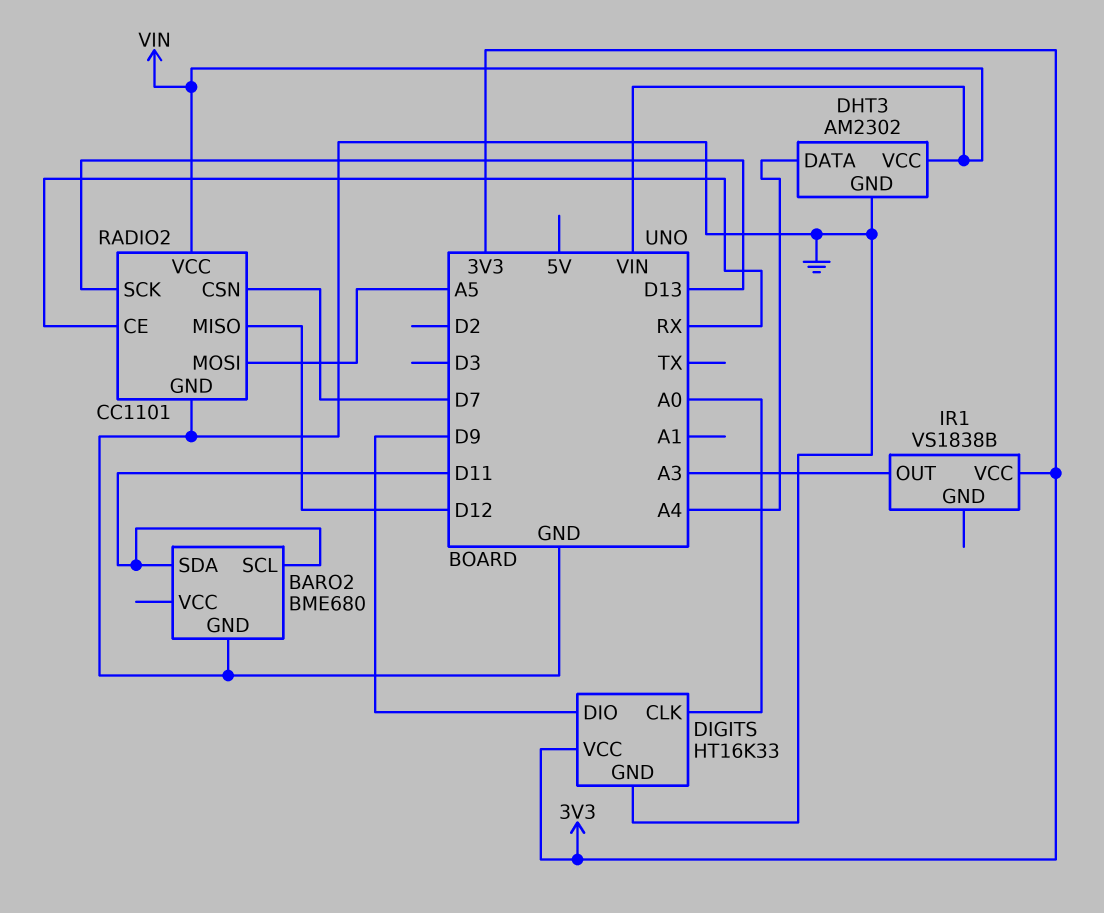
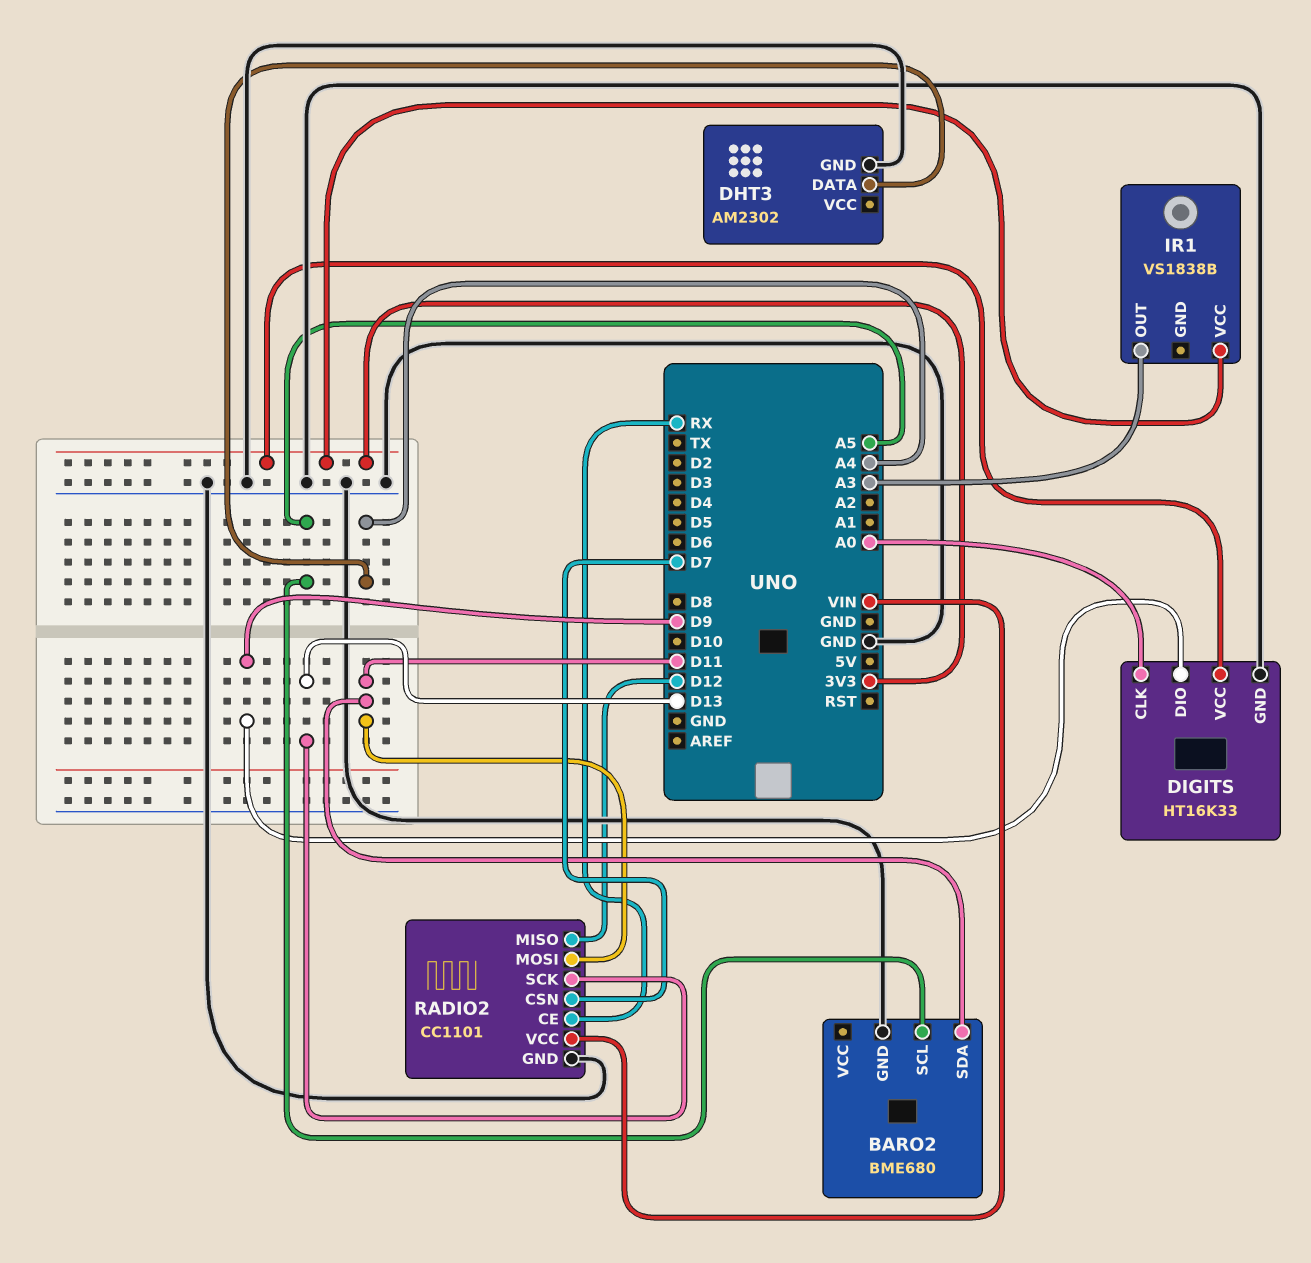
BARO2 pin SCL: D11 -> A5
DHT3 pin VCC: VIN -> none
RADIO2 pin MOSI: A5 -> D11

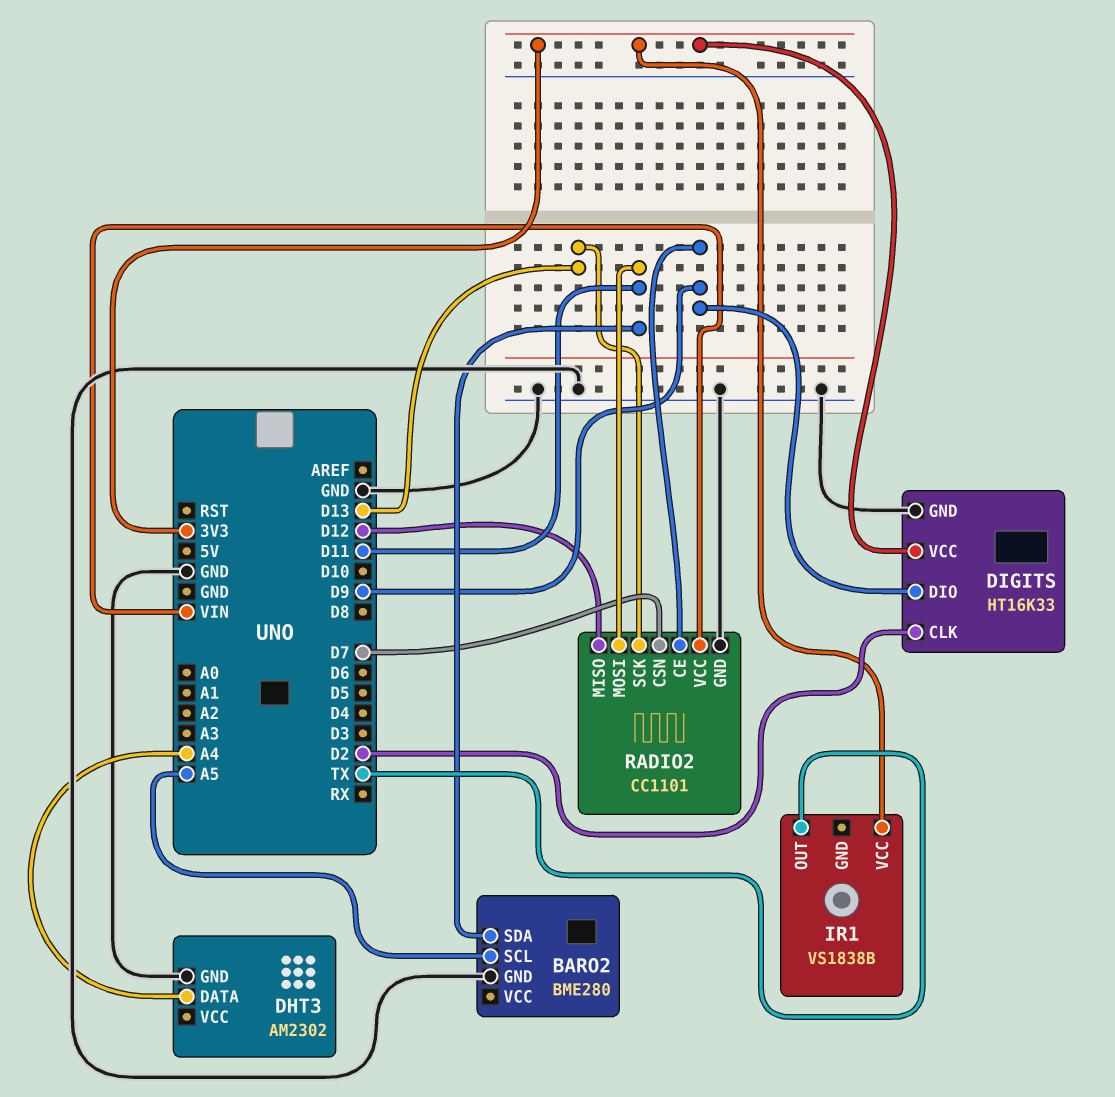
BARO2: BME680 -> BME280
DIGITS pin CLK: A0 -> D2
IR1 pin OUT: A3 -> TX
RADIO2 pin CE: RX -> D9

